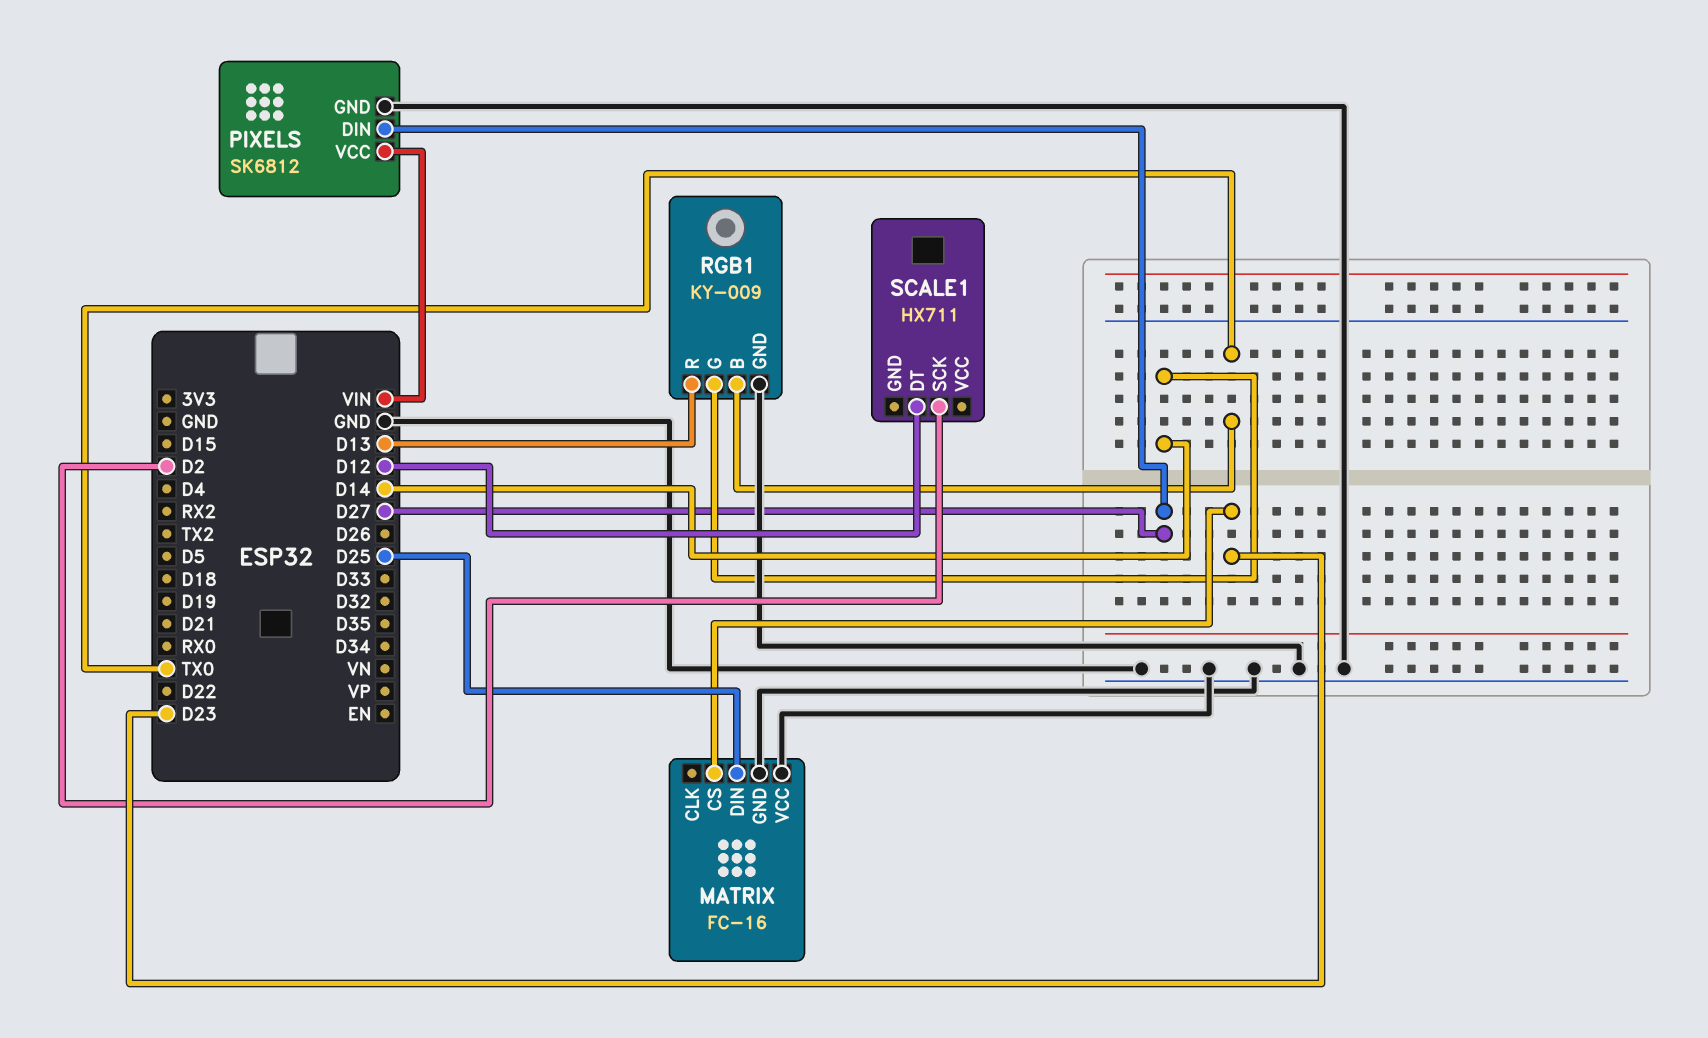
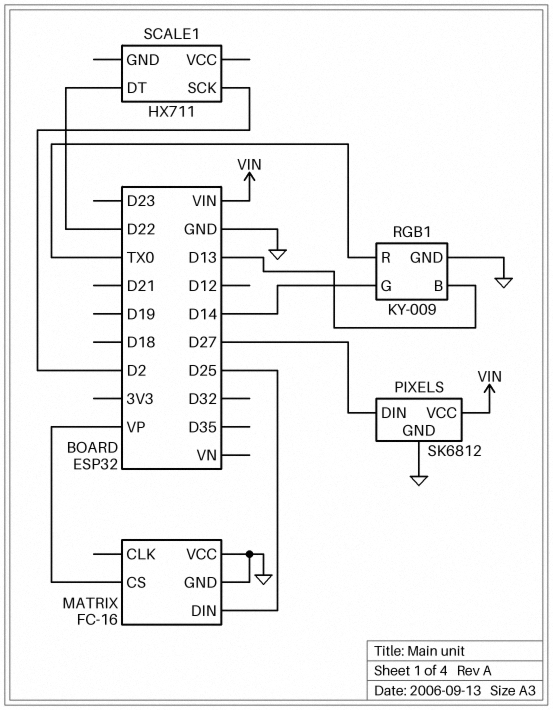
MATRIX pin CS: D23 -> VP
RGB1 pin B: TX0 -> D13
RGB1 pin R: D13 -> TX0
SCALE1 pin DT: D12 -> D22

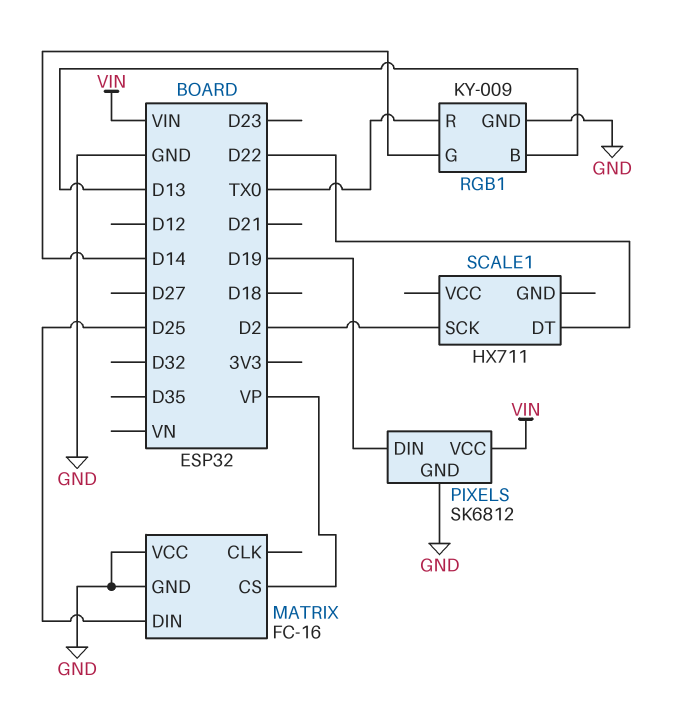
PIXELS pin DIN: D27 -> D19

